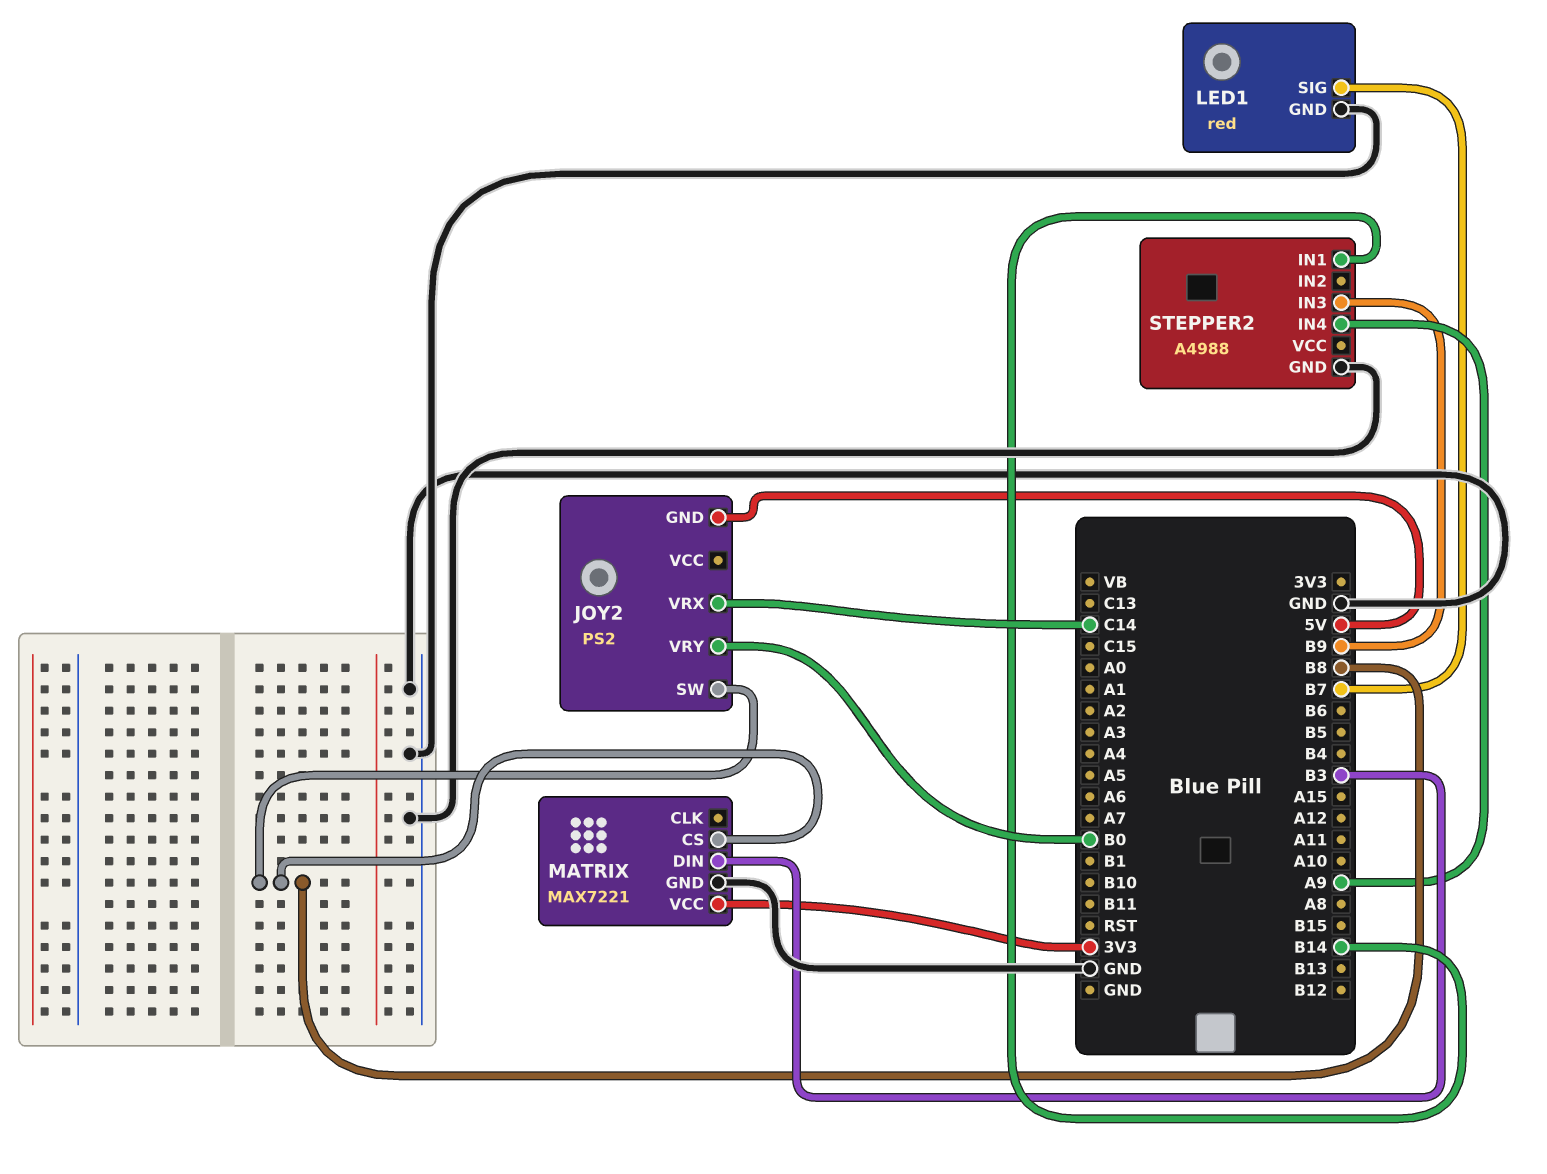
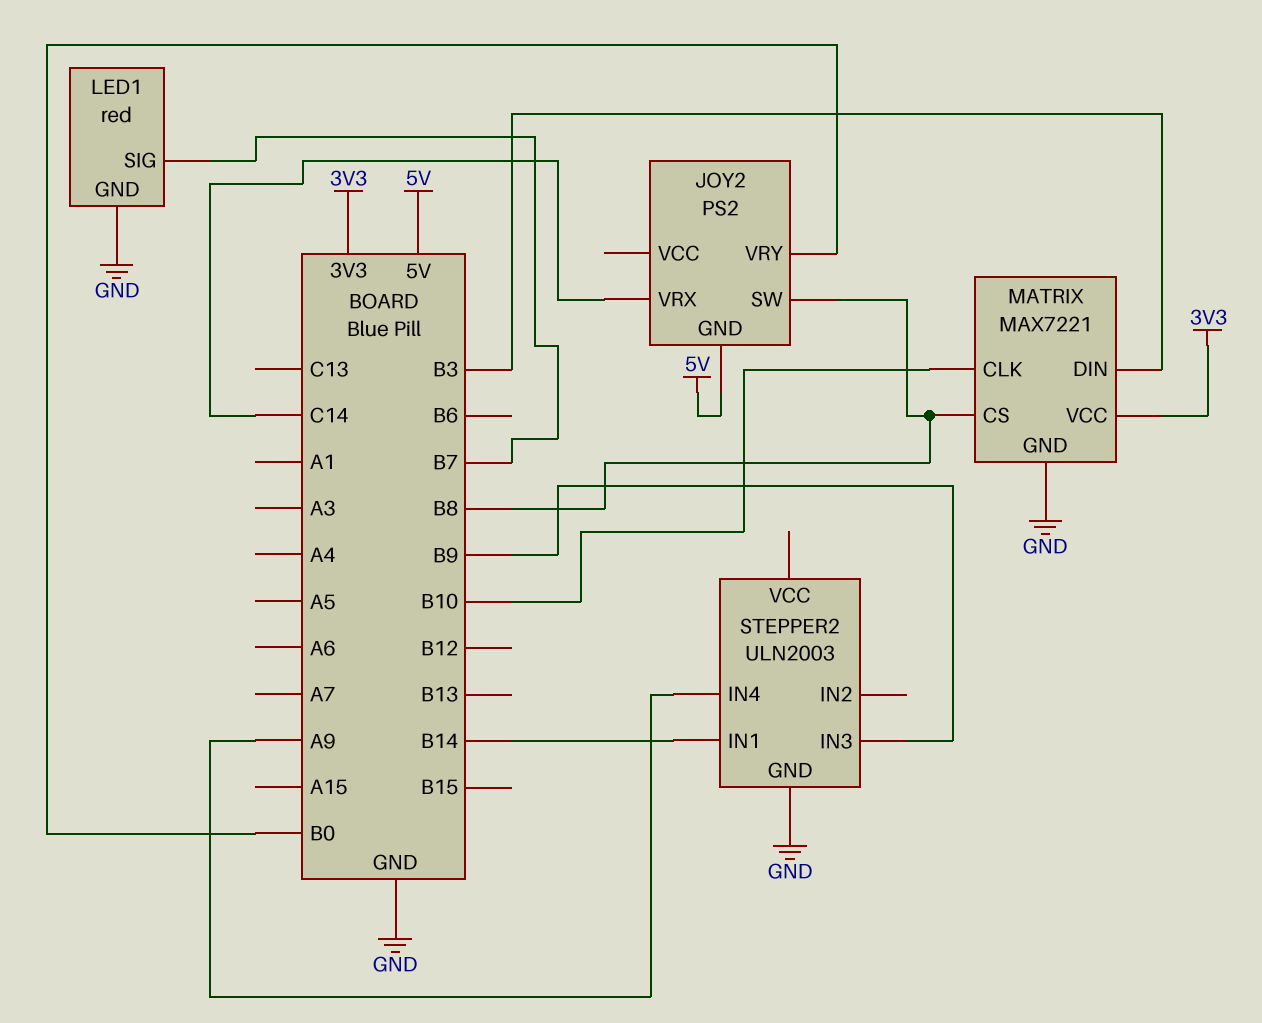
MATRIX pin CLK: none -> B10
STEPPER2: A4988 -> ULN2003

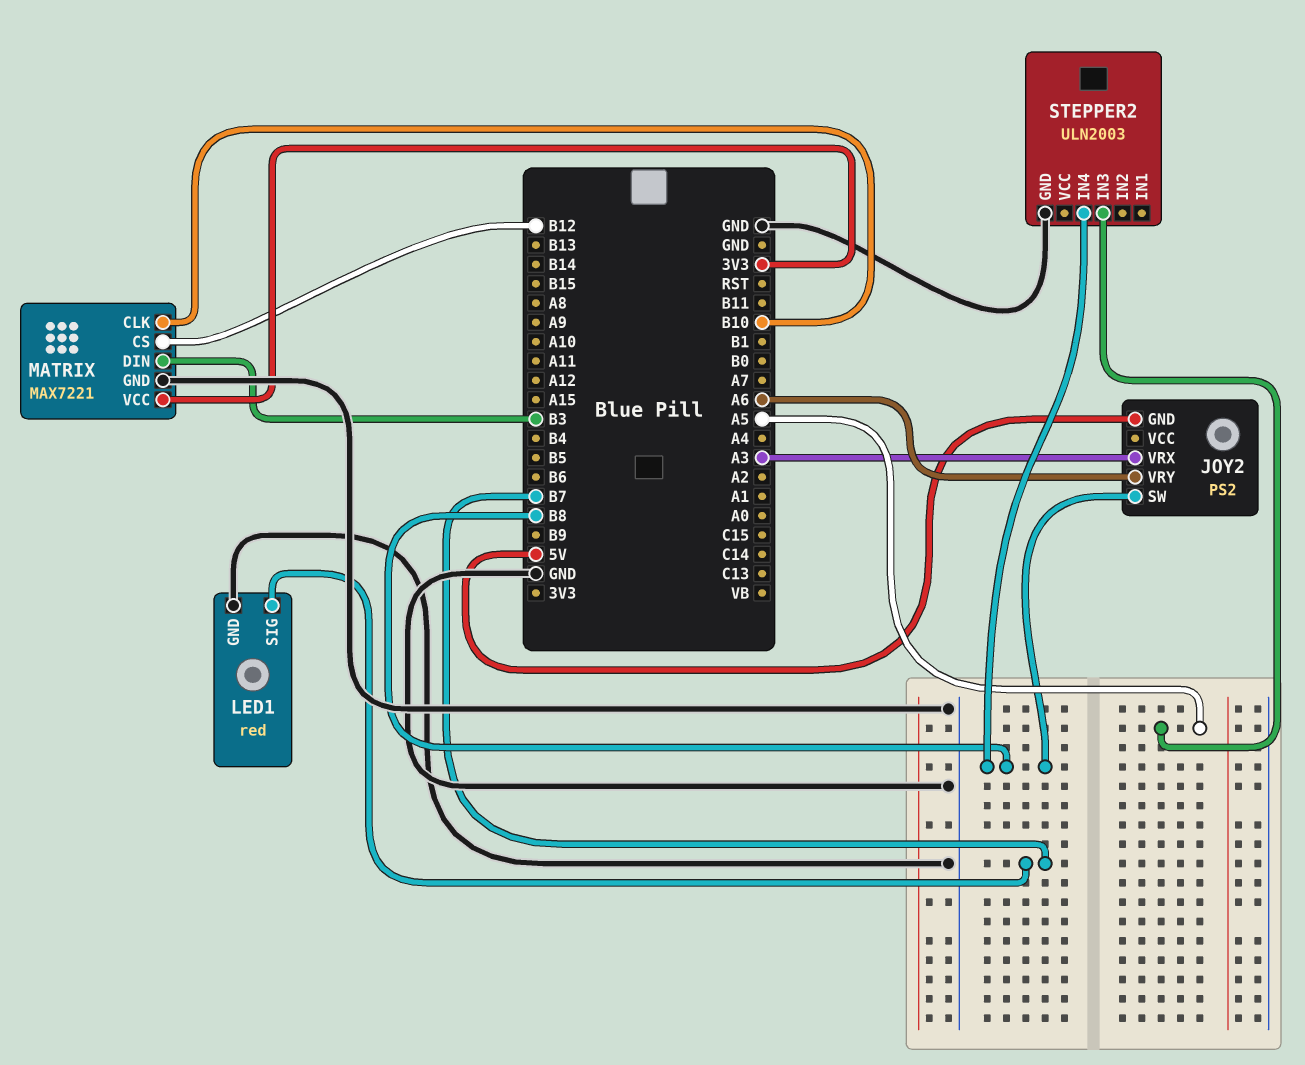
JOY2 pin VRX: C14 -> A3
JOY2 pin VRY: B0 -> A6
MATRIX pin CS: B8 -> B12
STEPPER2 pin IN1: B14 -> none
STEPPER2 pin IN3: B9 -> A5
STEPPER2 pin IN4: A9 -> B8

